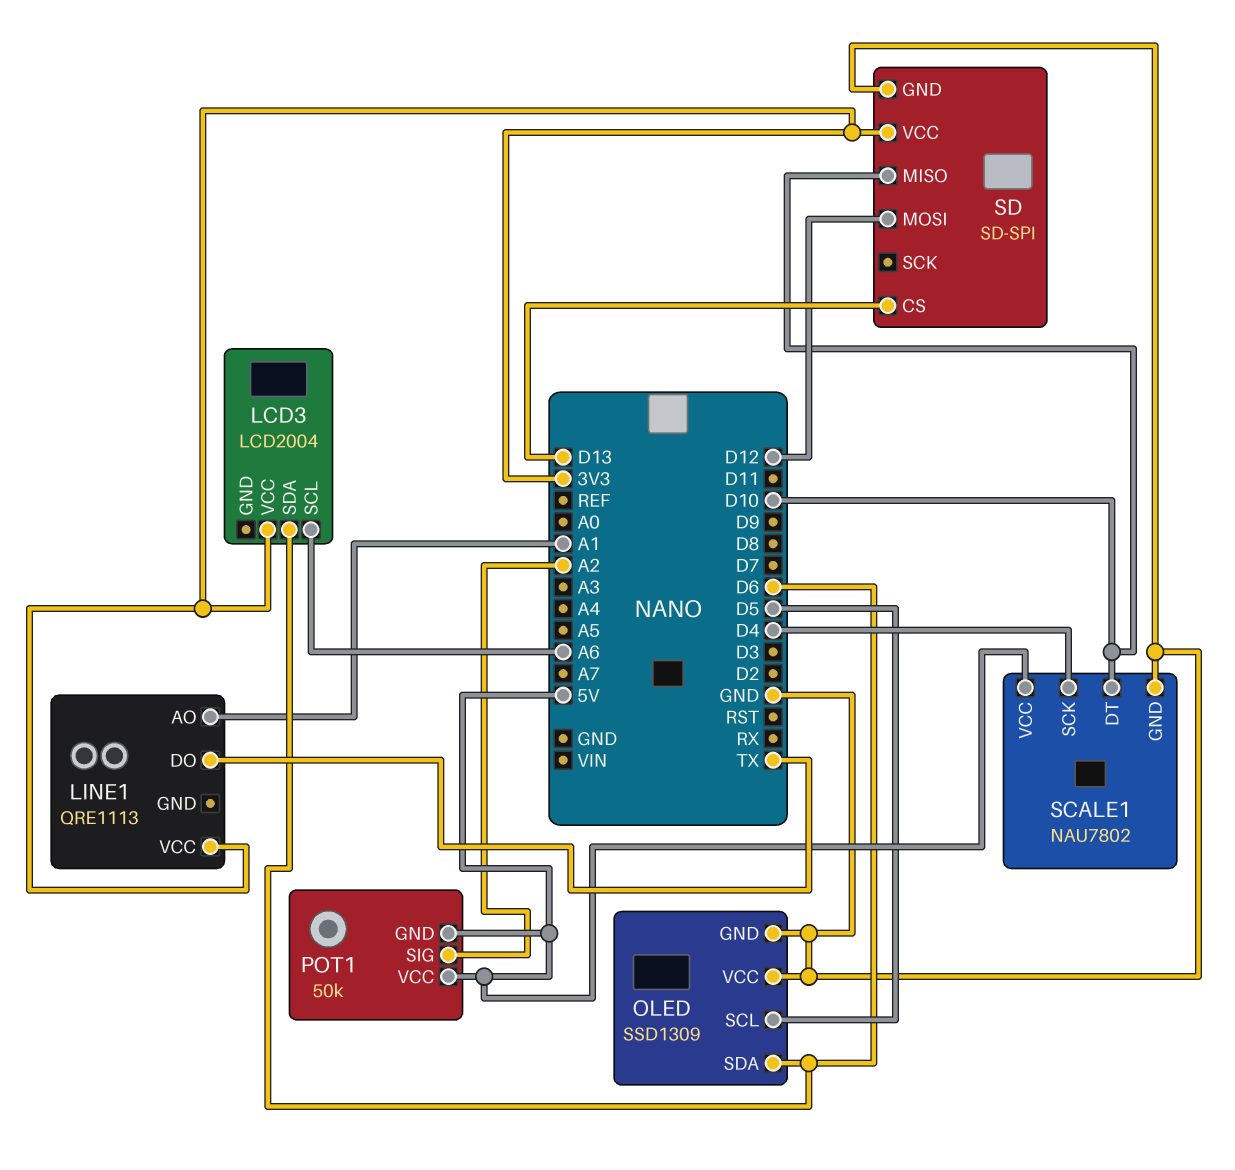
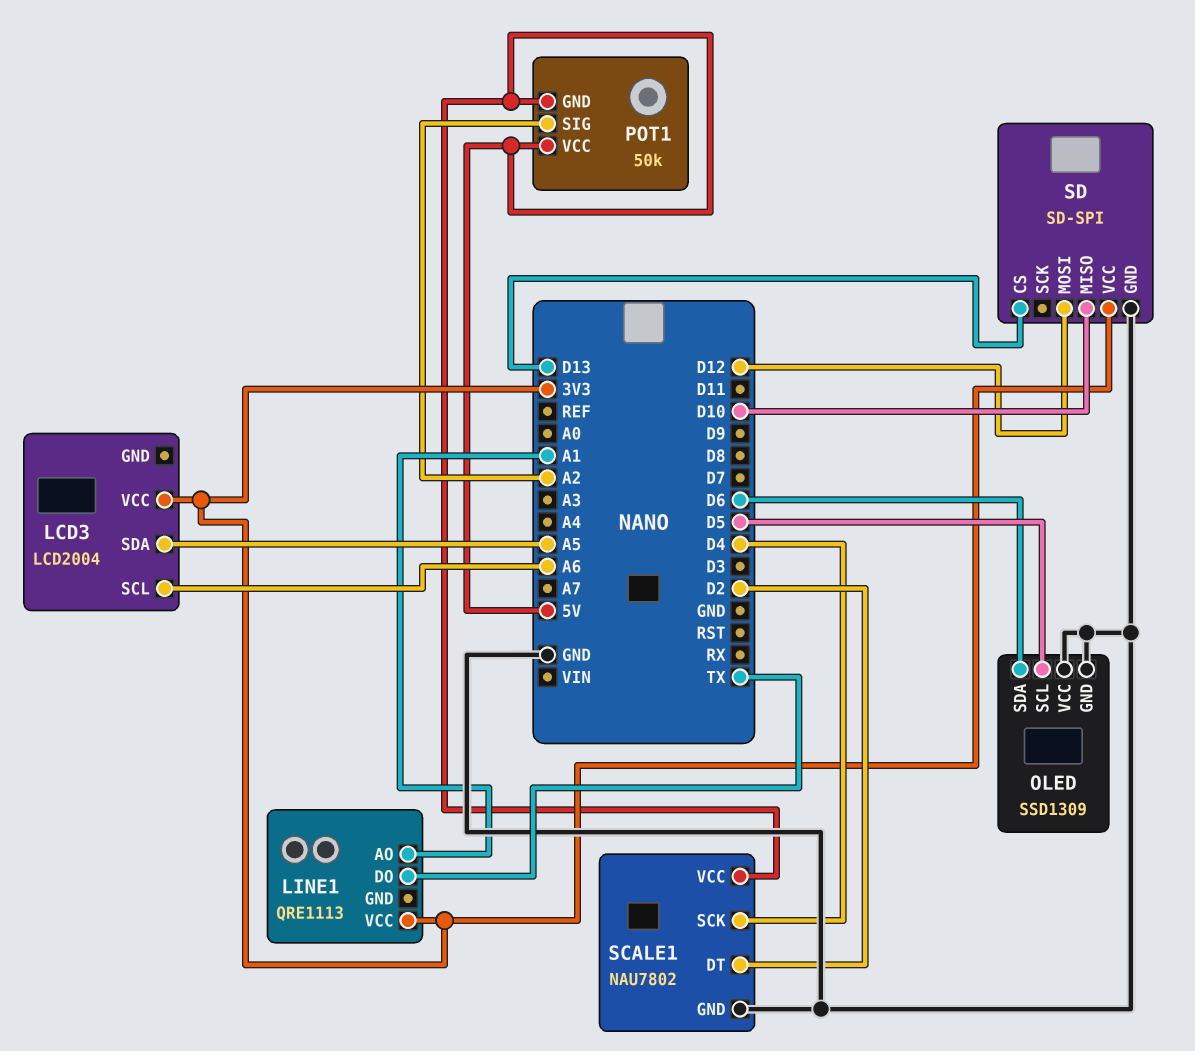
LCD3 pin SDA: D6 -> A5
SCALE1 pin DT: D10 -> D2

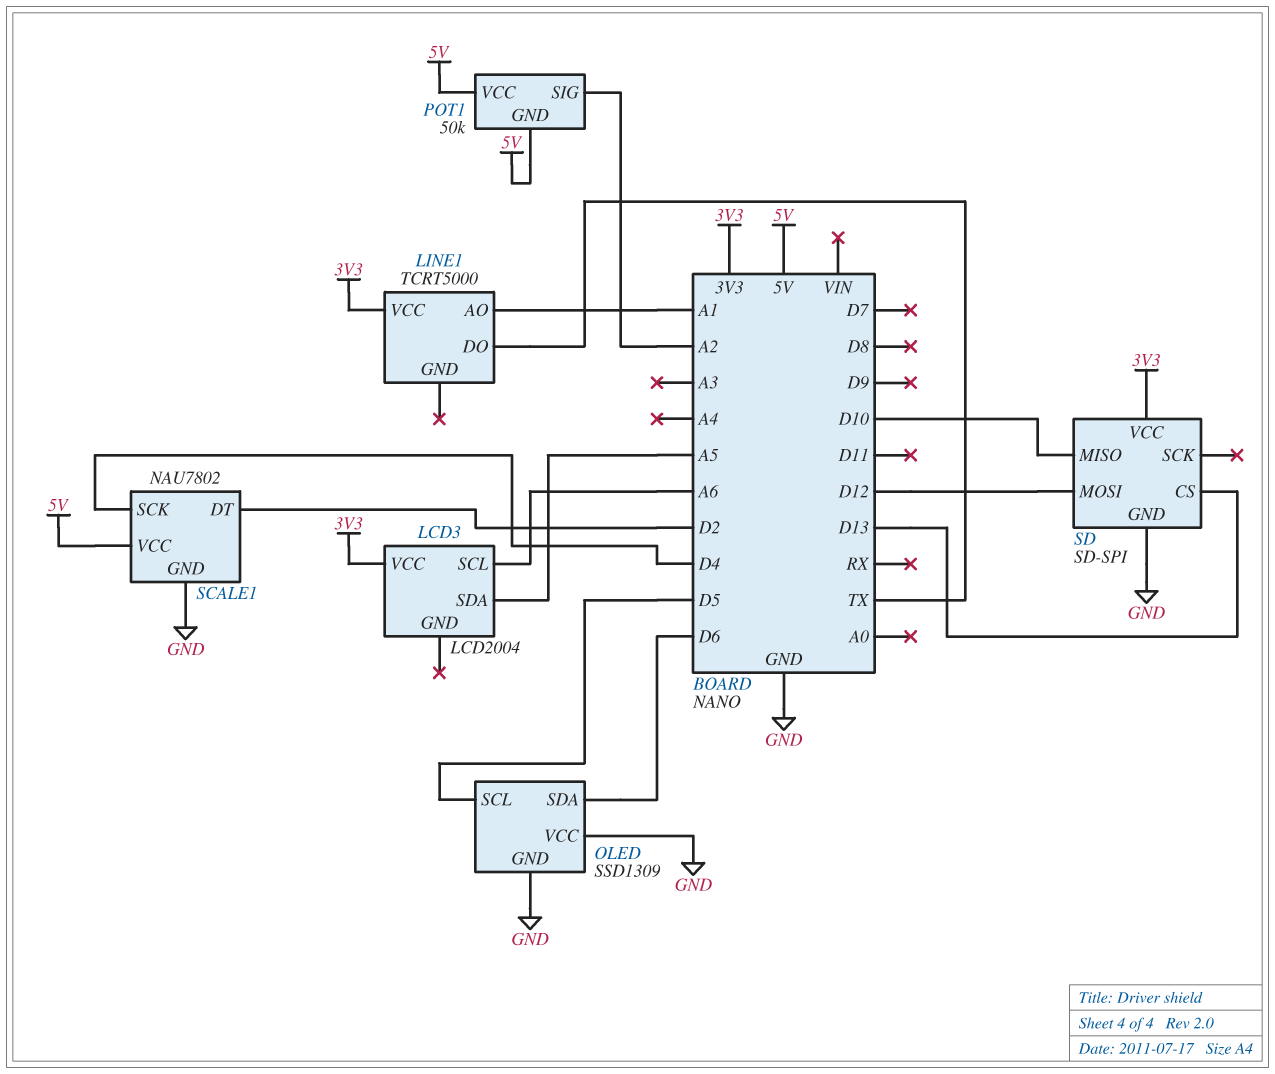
LINE1: QRE1113 -> TCRT5000

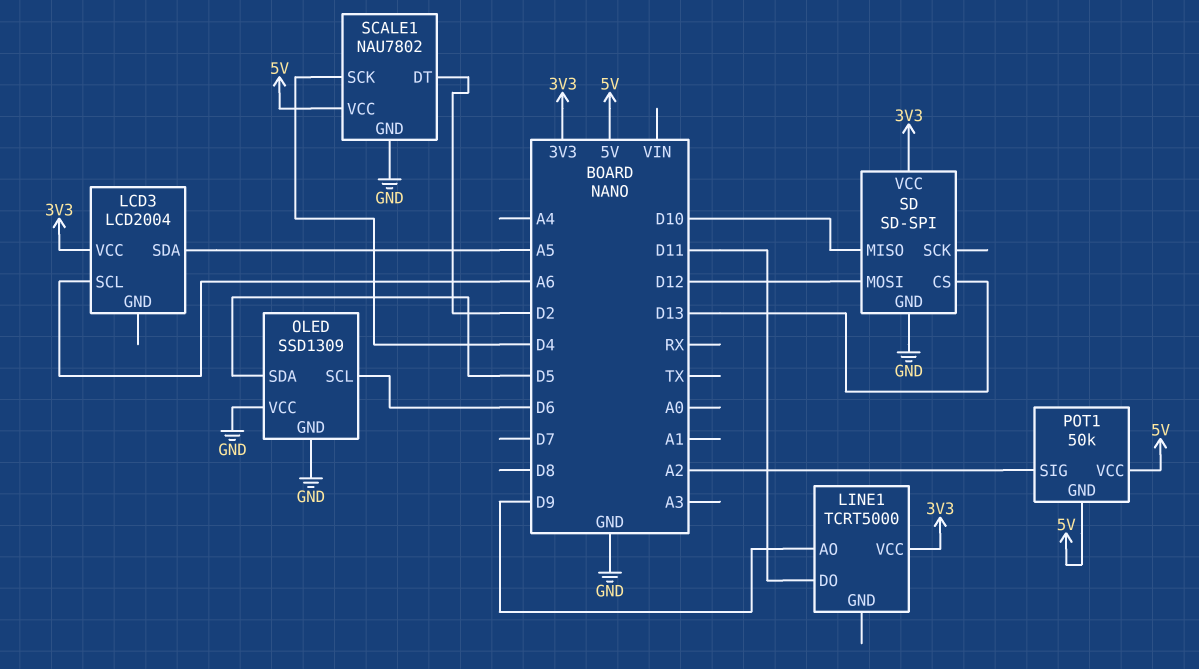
LINE1 pin AO: A1 -> D9
LINE1 pin DO: TX -> D11
OLED pin SCL: D5 -> D6
OLED pin SDA: D6 -> D5

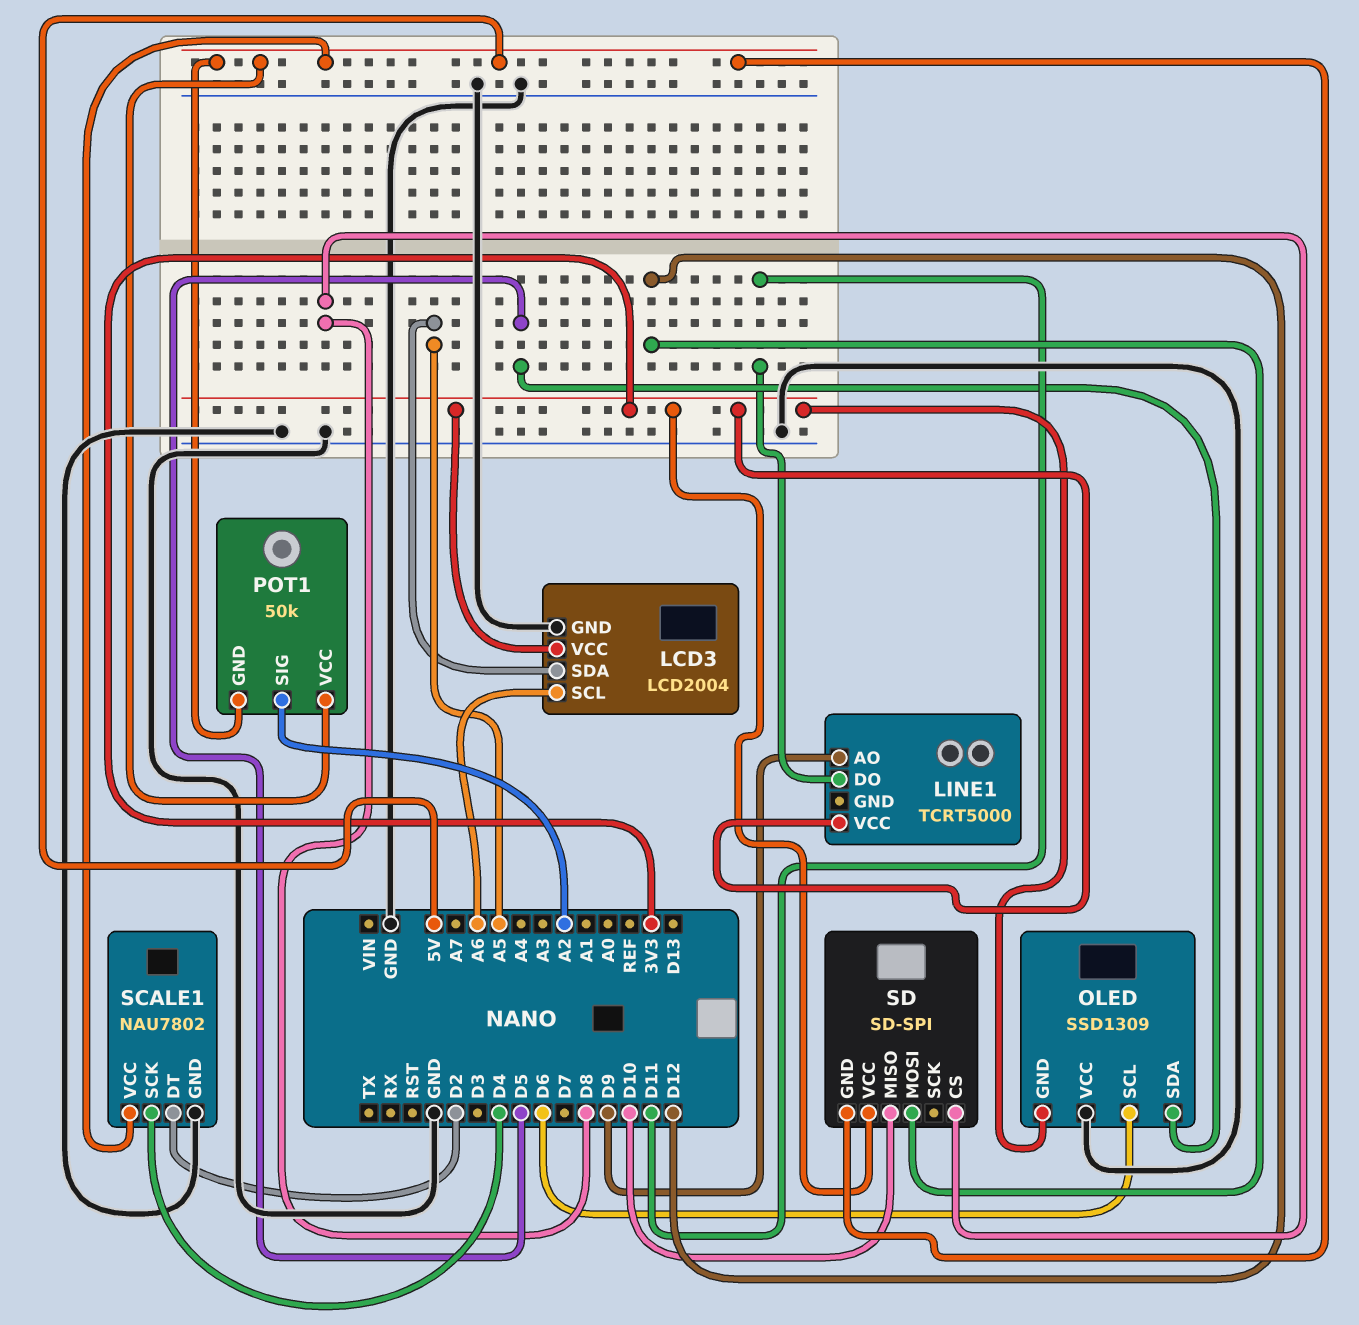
LCD3 pin GND: none -> GND
OLED pin GND: GND -> 3V3
SD pin CS: D13 -> D8
SD pin GND: GND -> 5V

